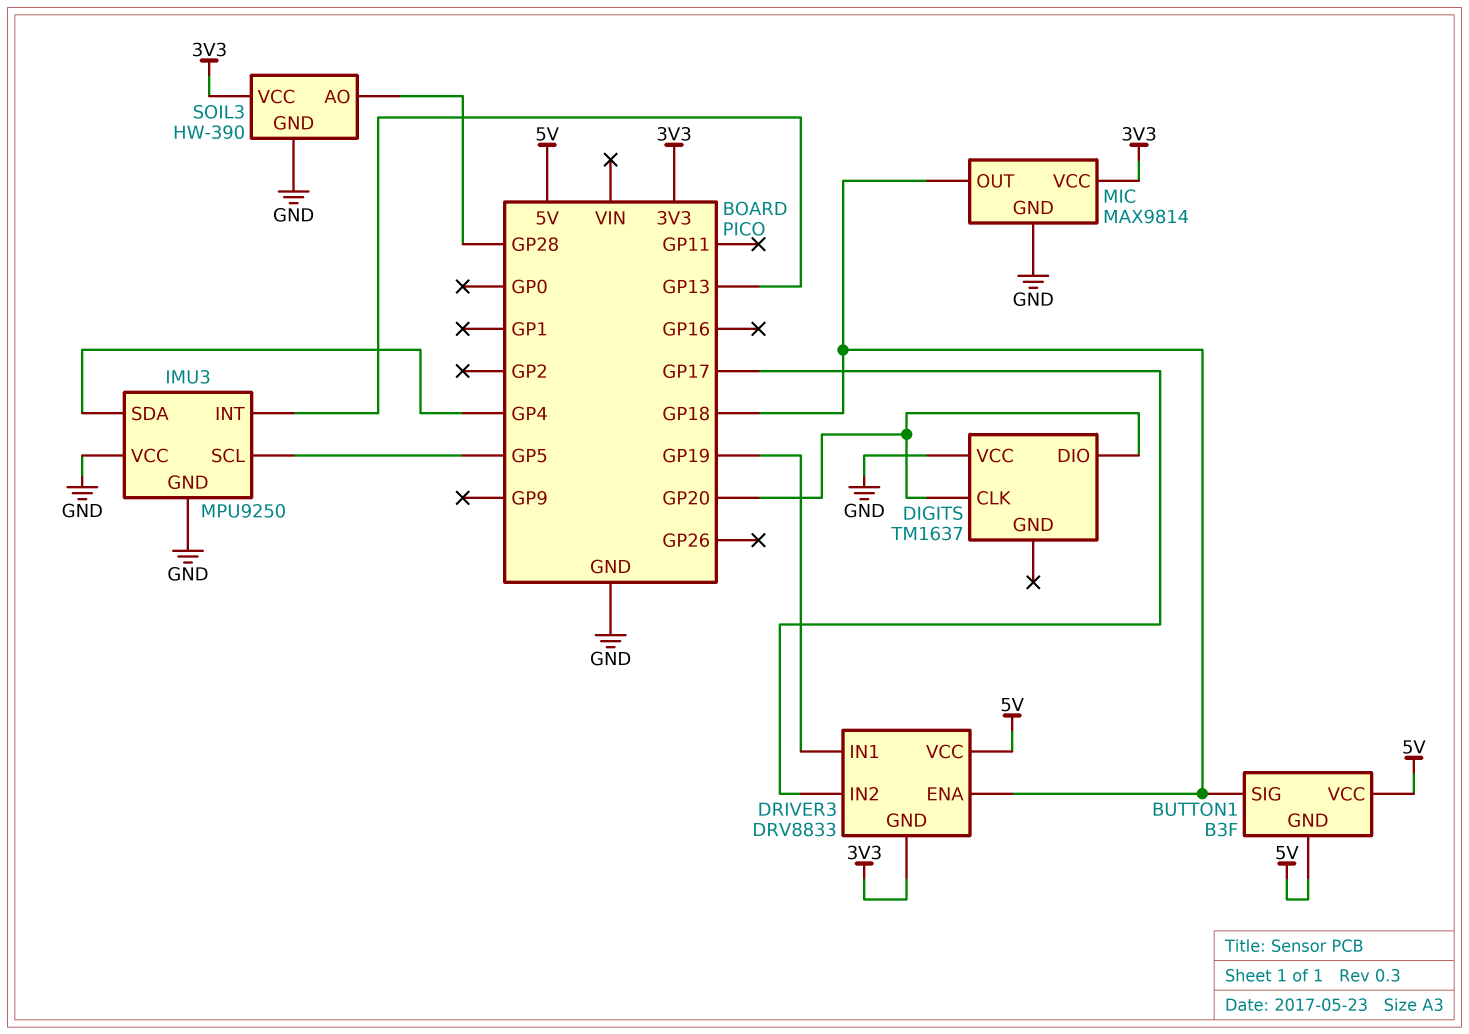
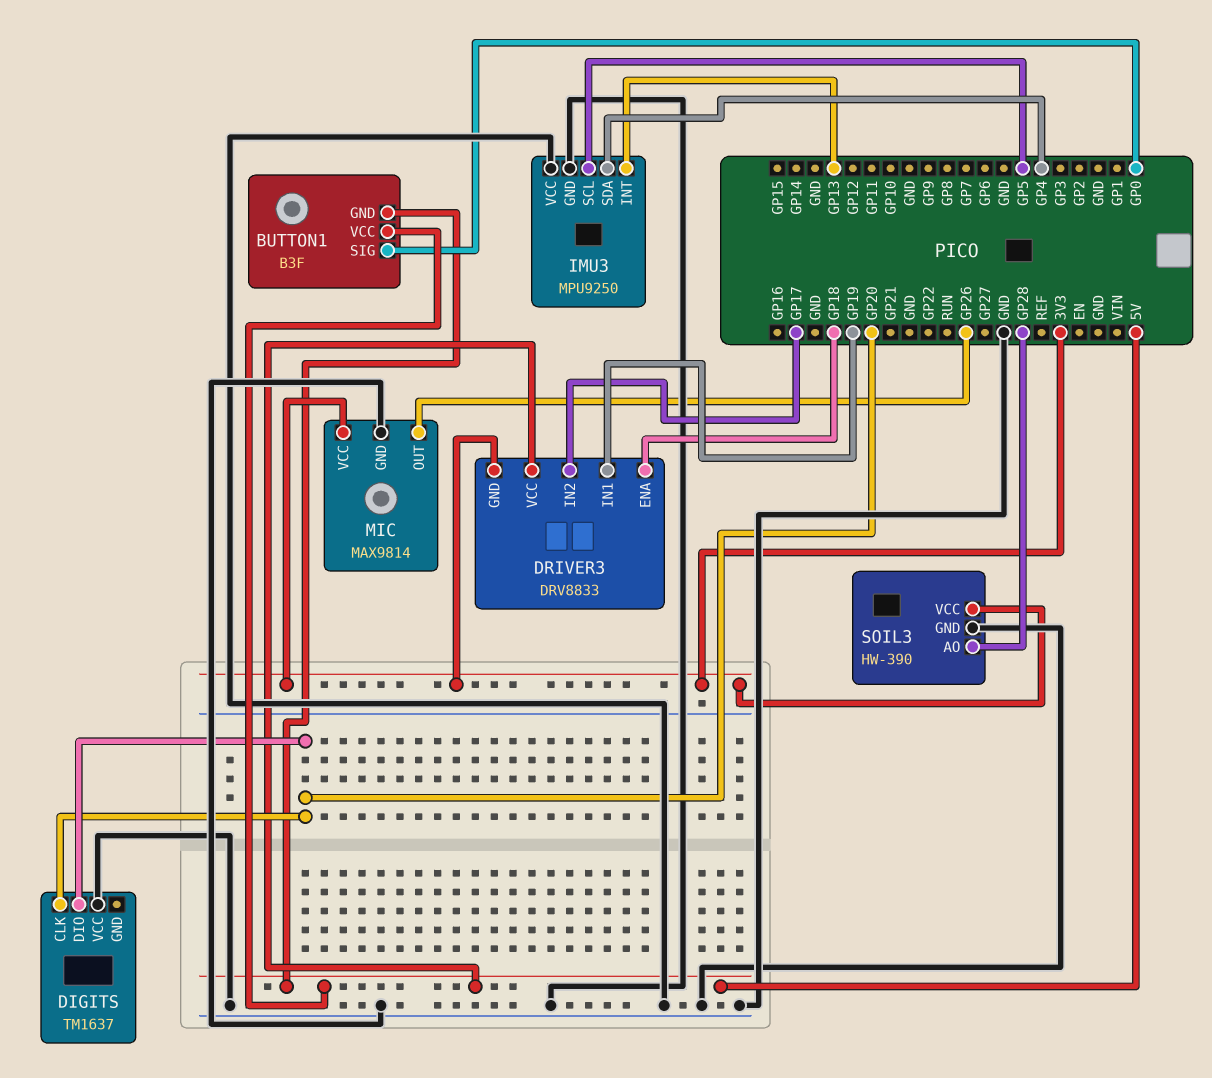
BUTTON1 pin SIG: GP18 -> GP0
MIC pin OUT: GP18 -> GP26

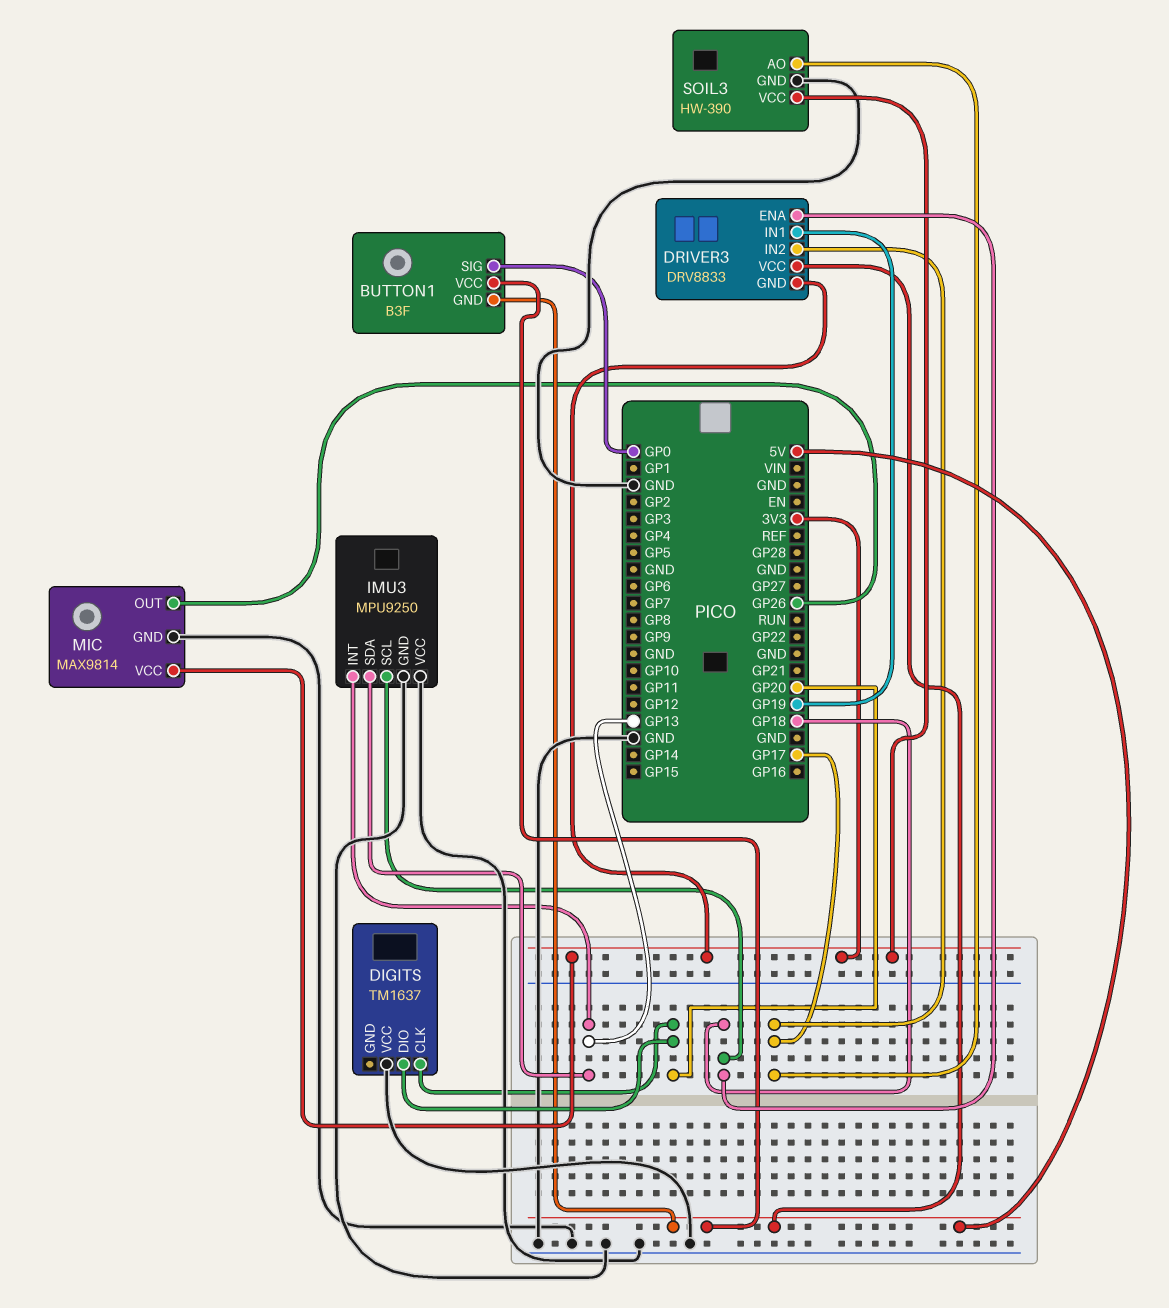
IMU3 pin SCL: GP5 -> GP18
IMU3 pin SDA: GP4 -> GP13
SOIL3 pin AO: GP28 -> GP17

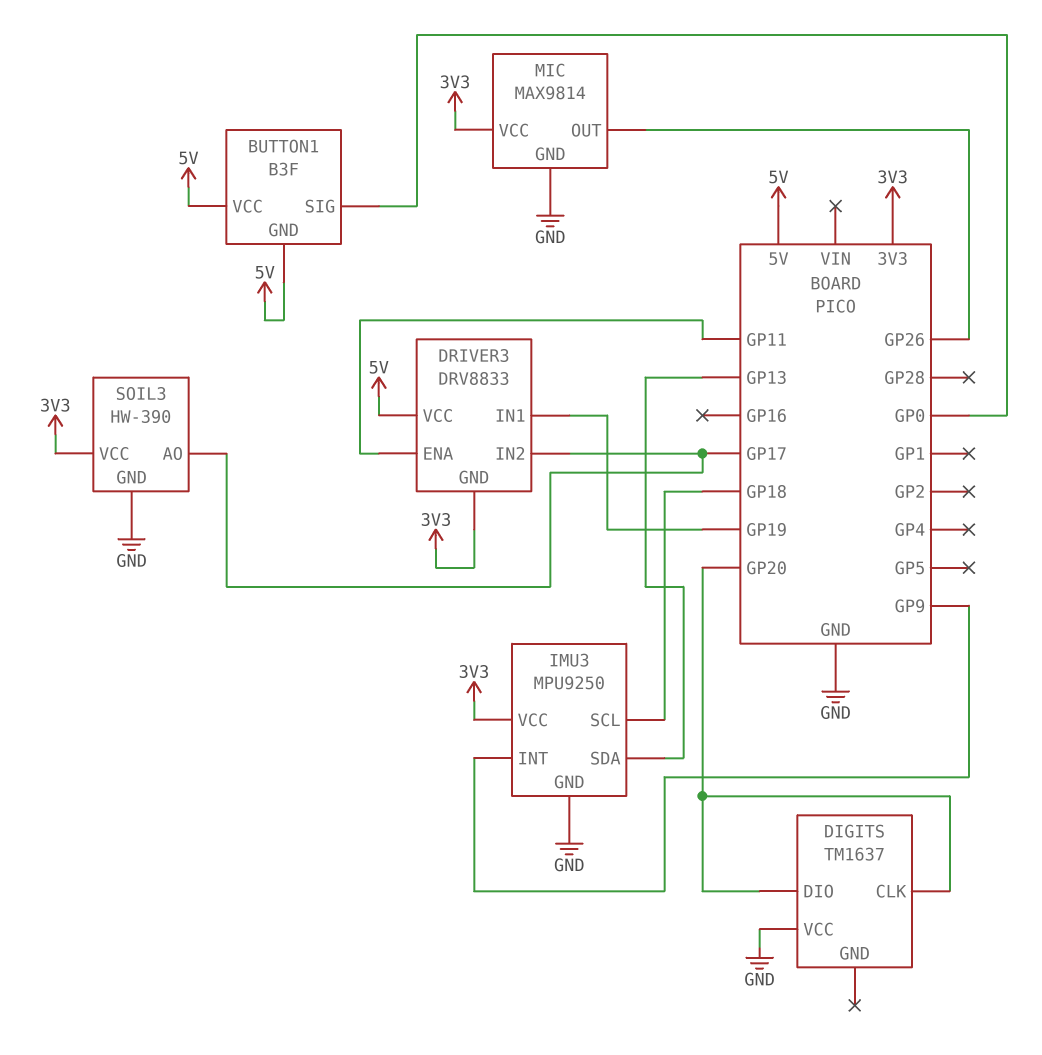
DRIVER3 pin ENA: GP18 -> GP11
IMU3 pin INT: GP13 -> GP9
IMU3 pin VCC: GND -> 3V3

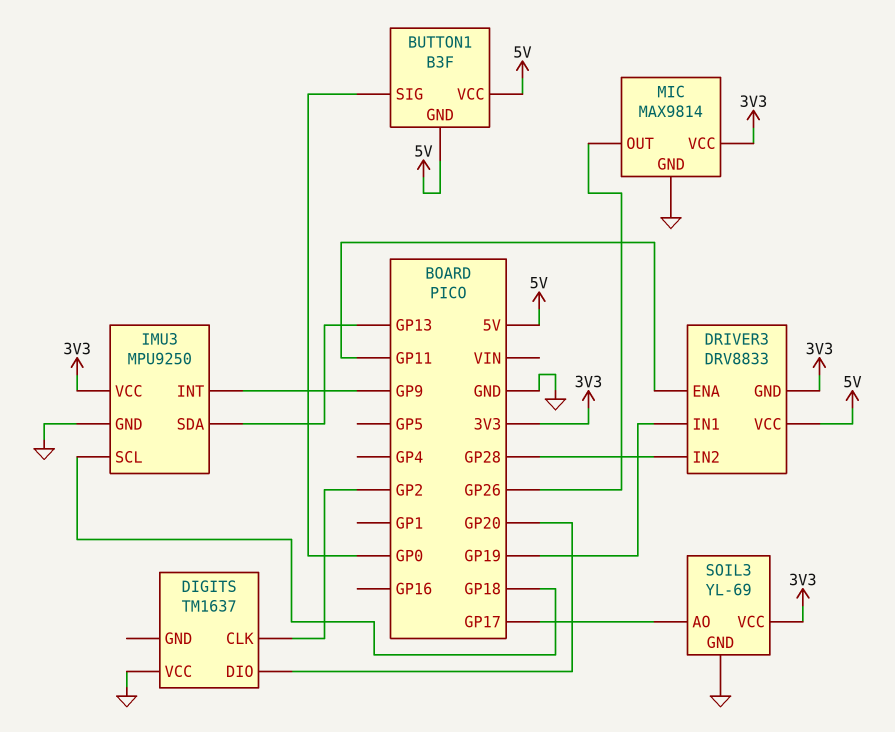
DIGITS pin CLK: GP20 -> GP2
DRIVER3 pin IN2: GP17 -> GP28
SOIL3: HW-390 -> YL-69

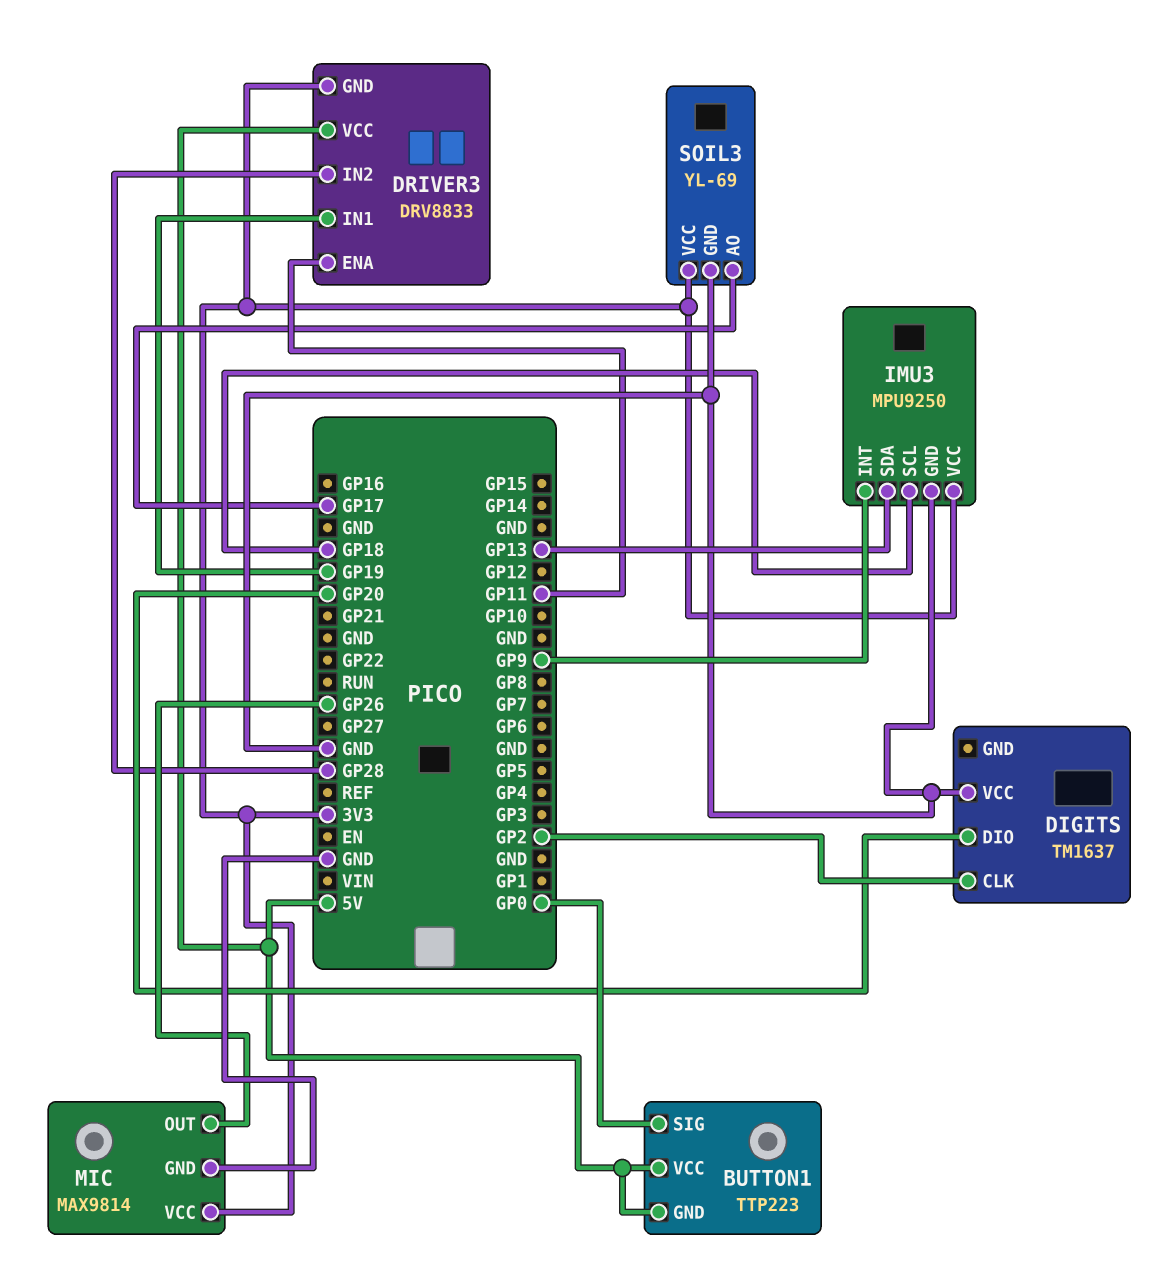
BUTTON1: B3F -> TTP223

